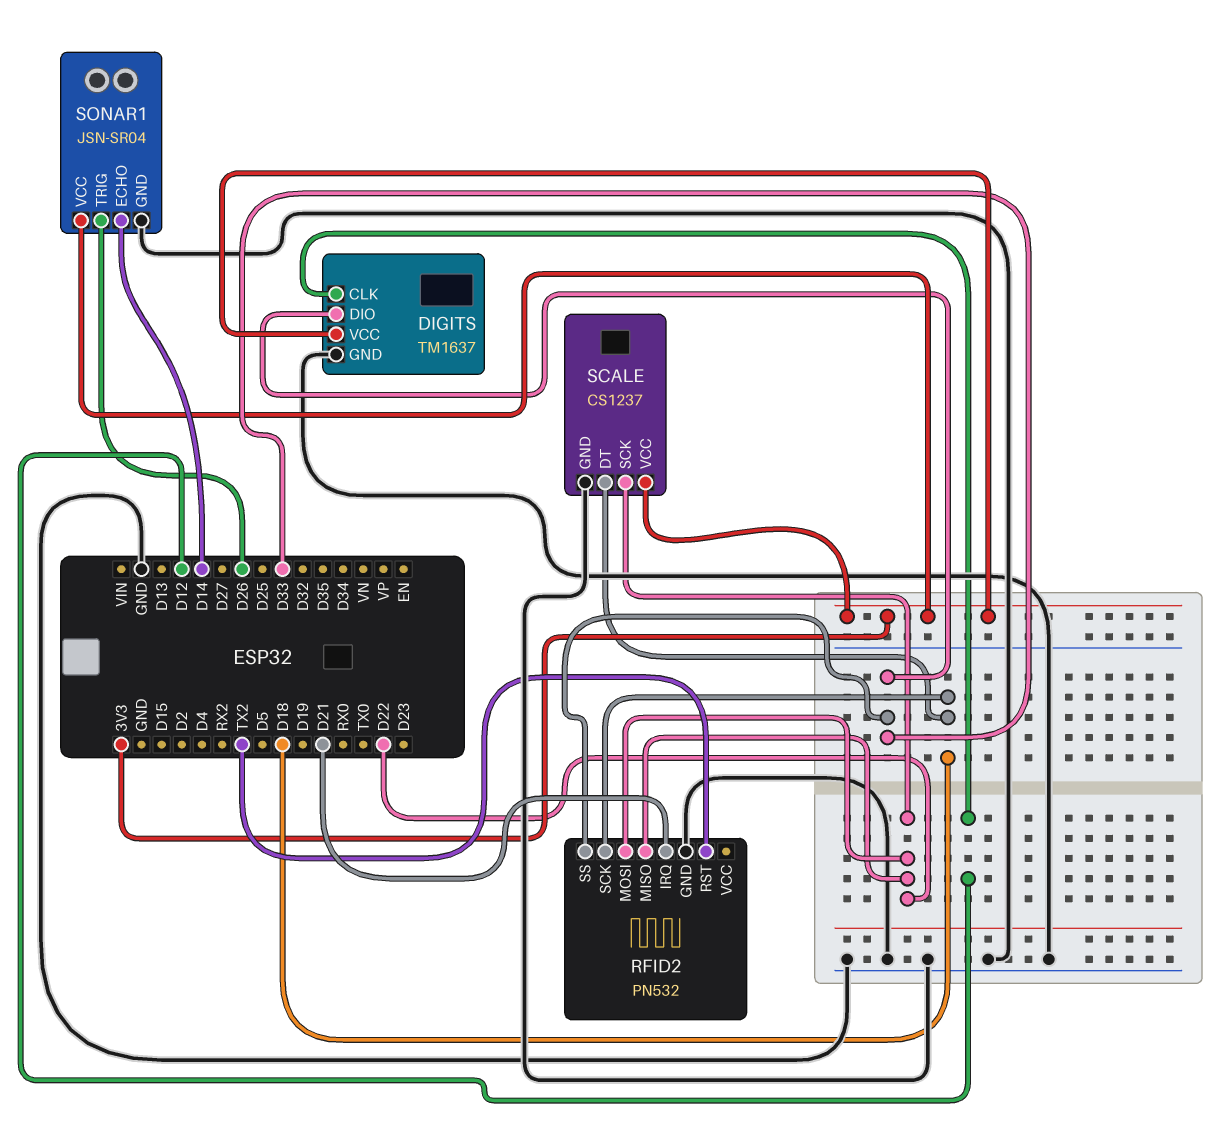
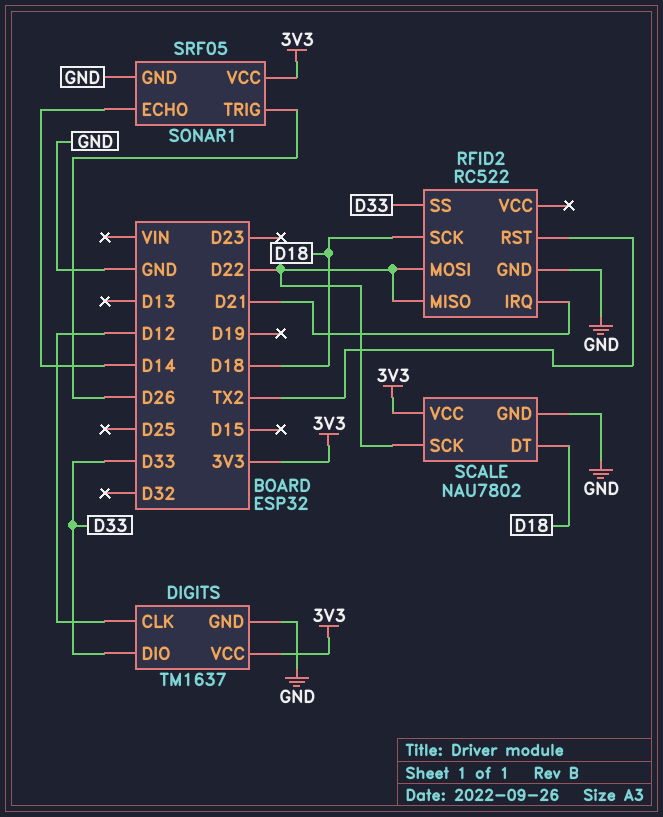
RFID2: PN532 -> RC522
SCALE: CS1237 -> NAU7802
SONAR1: JSN-SR04 -> SRF05

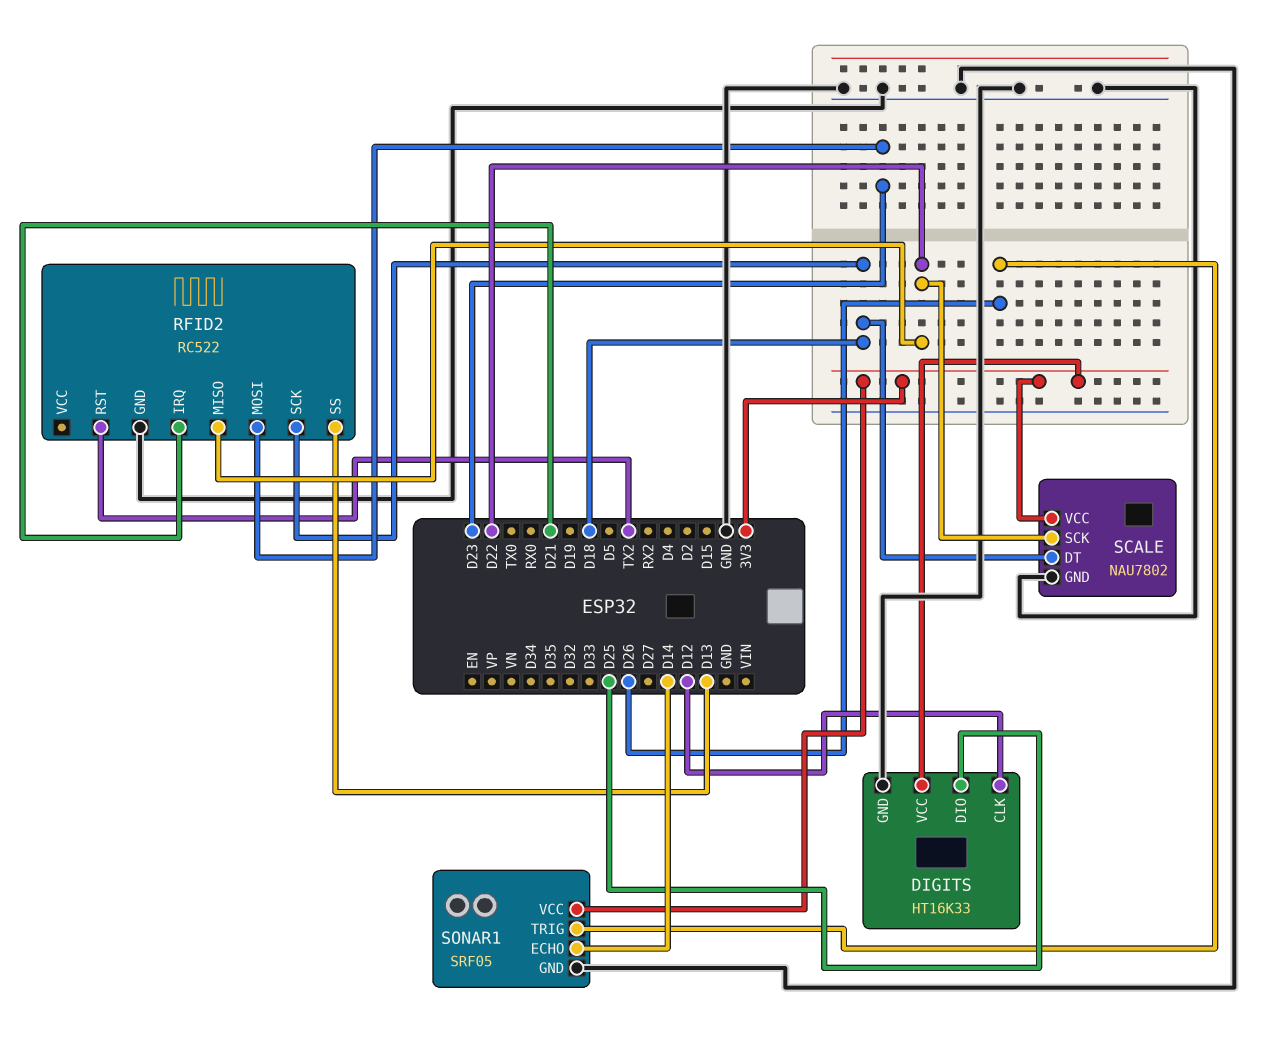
DIGITS: TM1637 -> HT16K33
DIGITS pin DIO: D33 -> D25
RFID2 pin MOSI: D22 -> D23
RFID2 pin SS: D33 -> D13

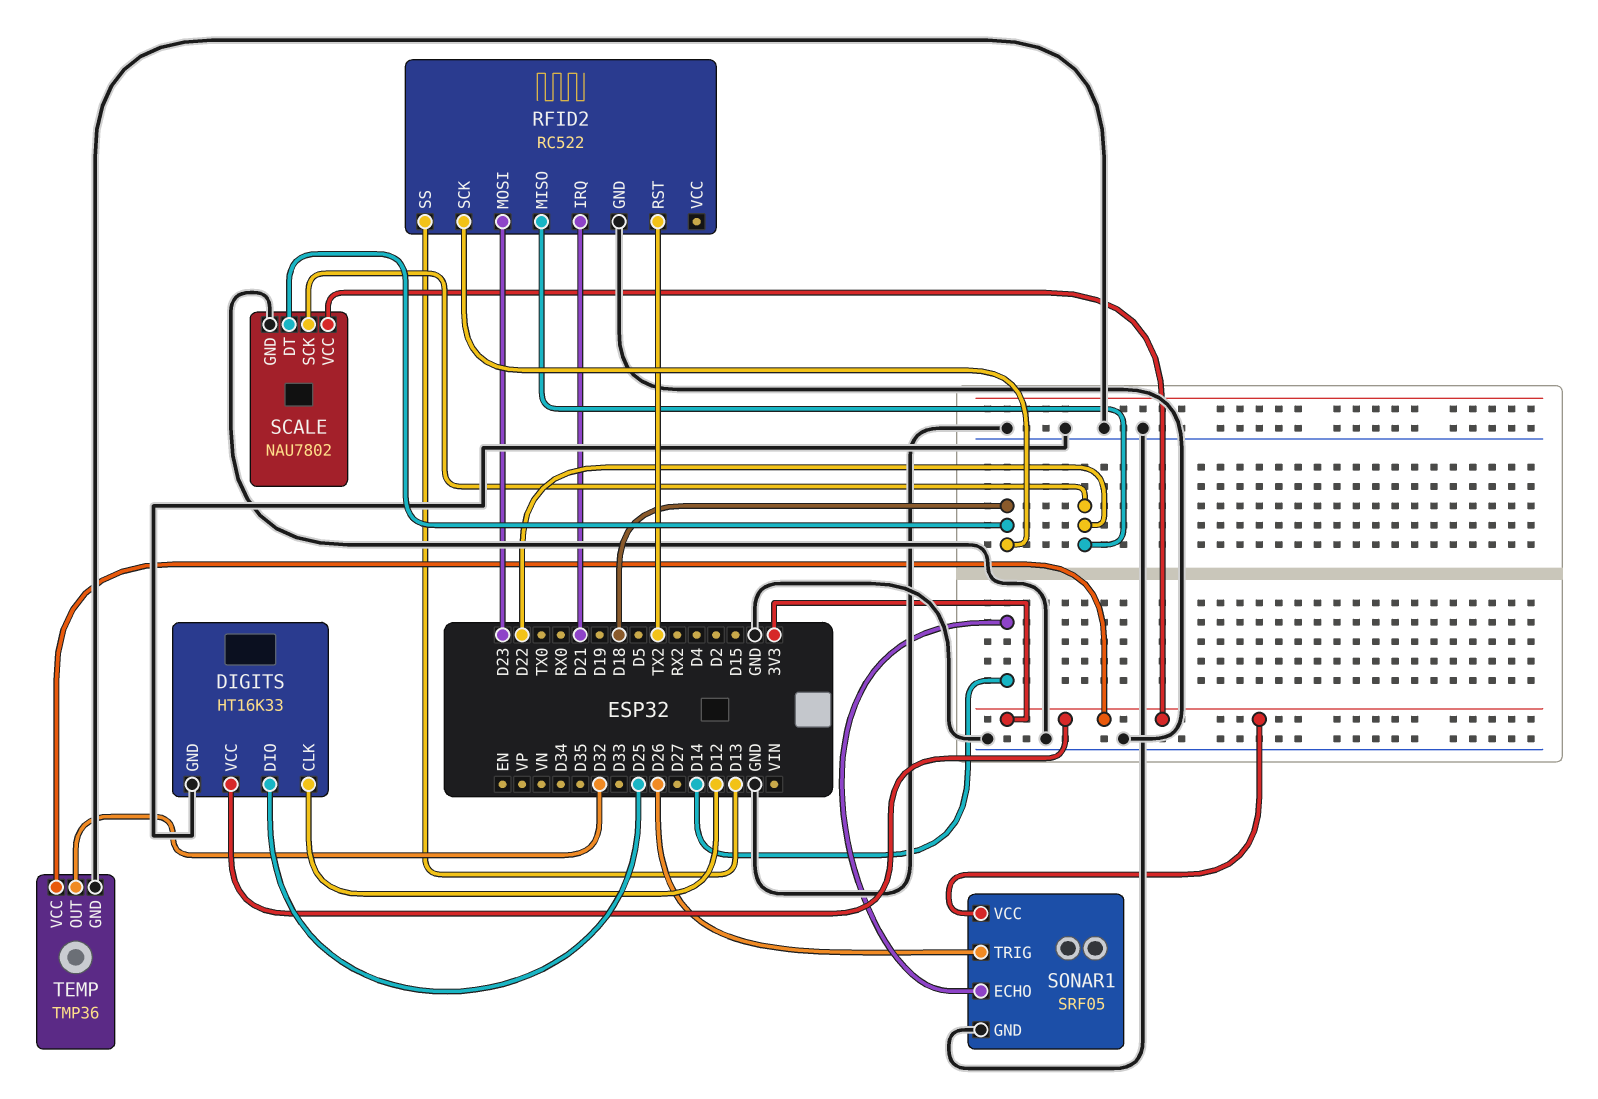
TEMP: none -> TMP36
TEMP pin GND: none -> GND
TEMP pin OUT: none -> D32
TEMP pin VCC: none -> 3V3

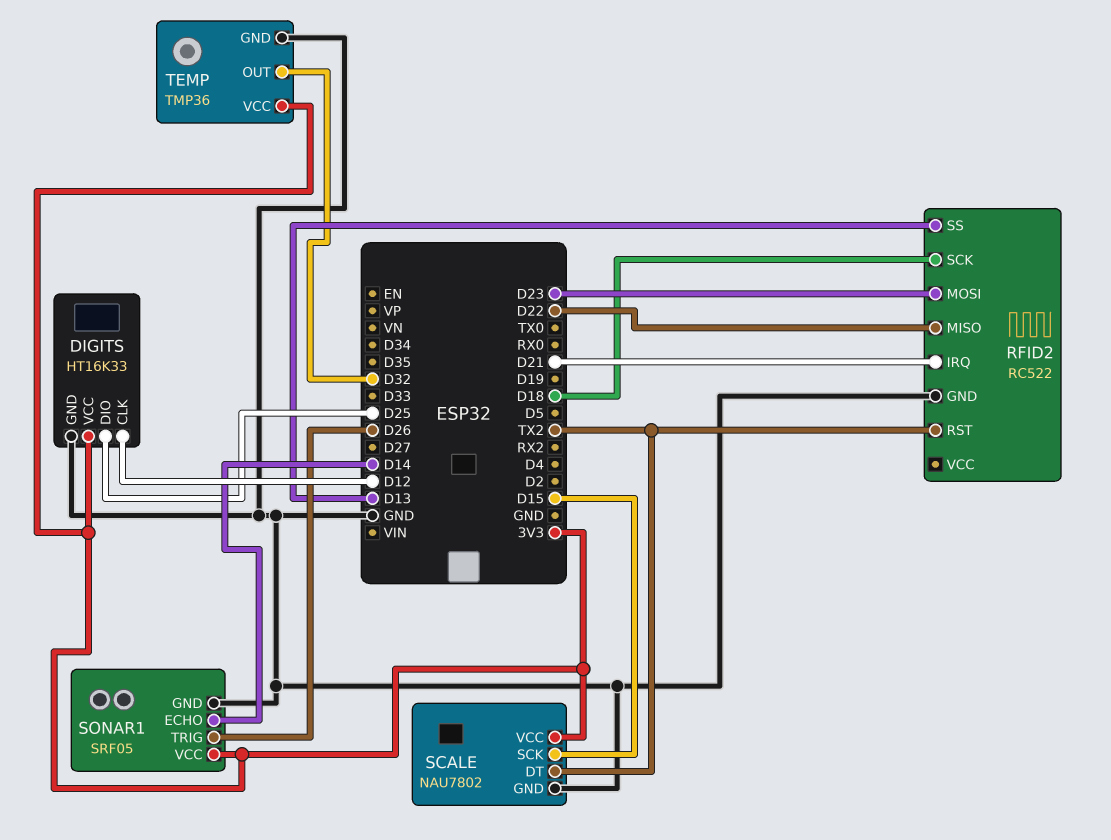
SCALE pin DT: D18 -> TX2
SCALE pin SCK: D22 -> D15

